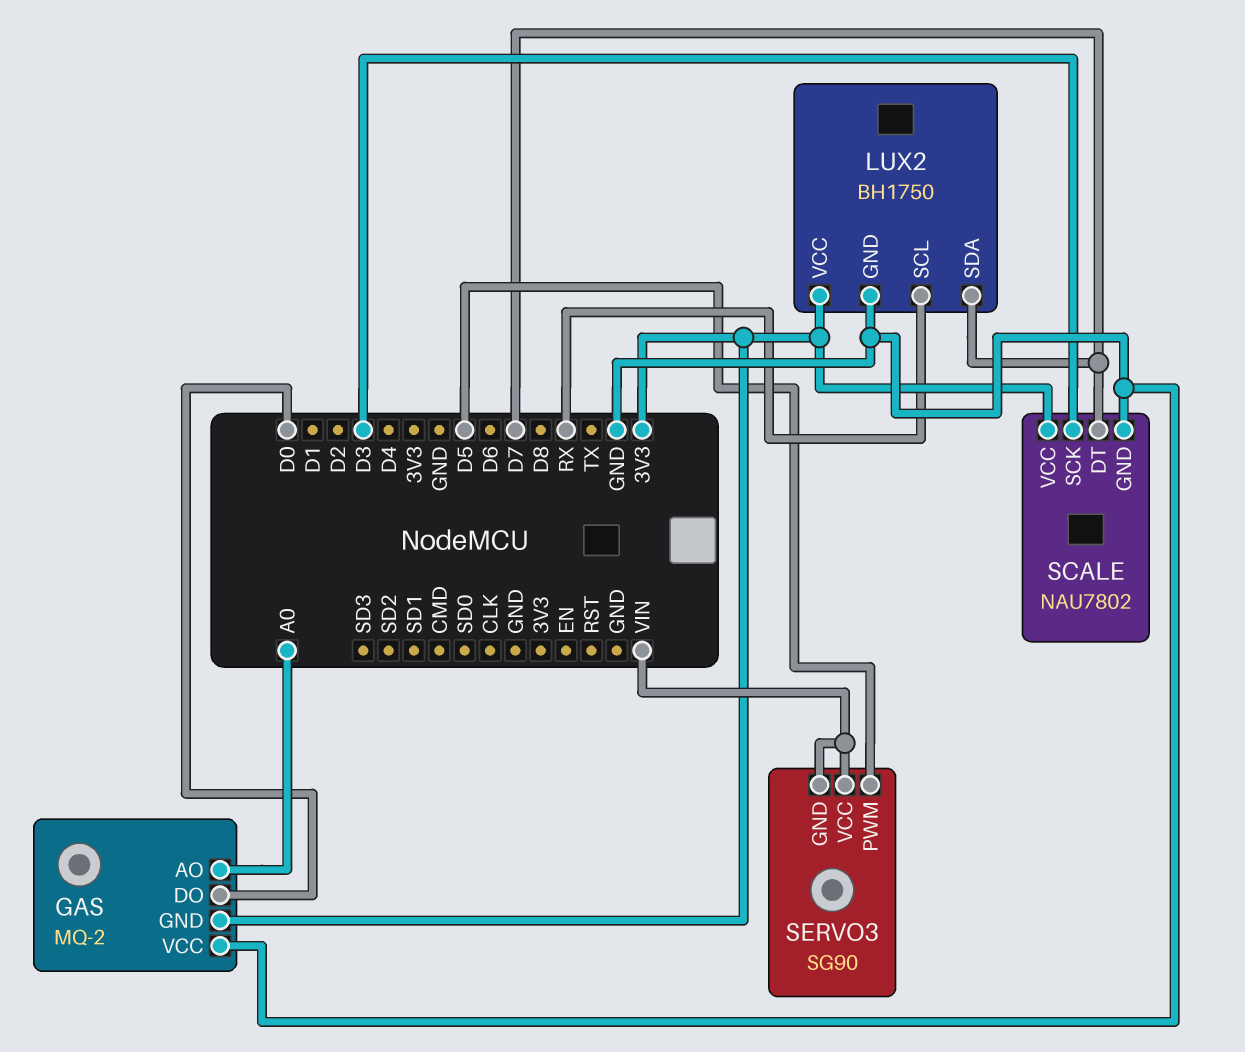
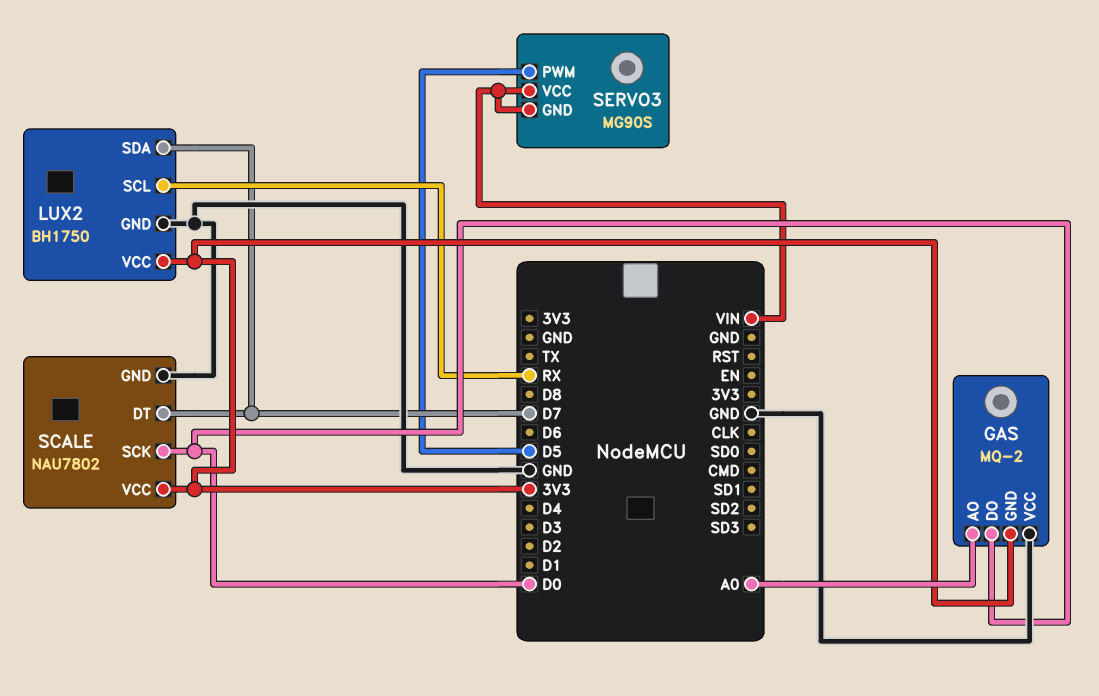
SCALE pin SCK: D3 -> D0
SERVO3: SG90 -> MG90S

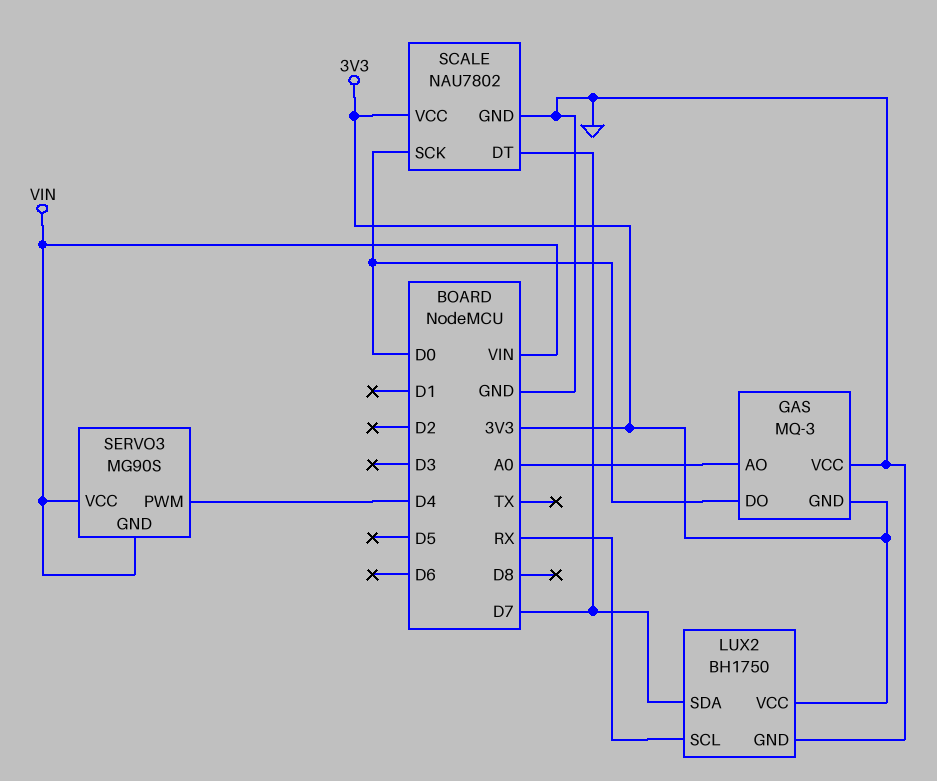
GAS: MQ-2 -> MQ-3
SERVO3 pin PWM: D5 -> D4

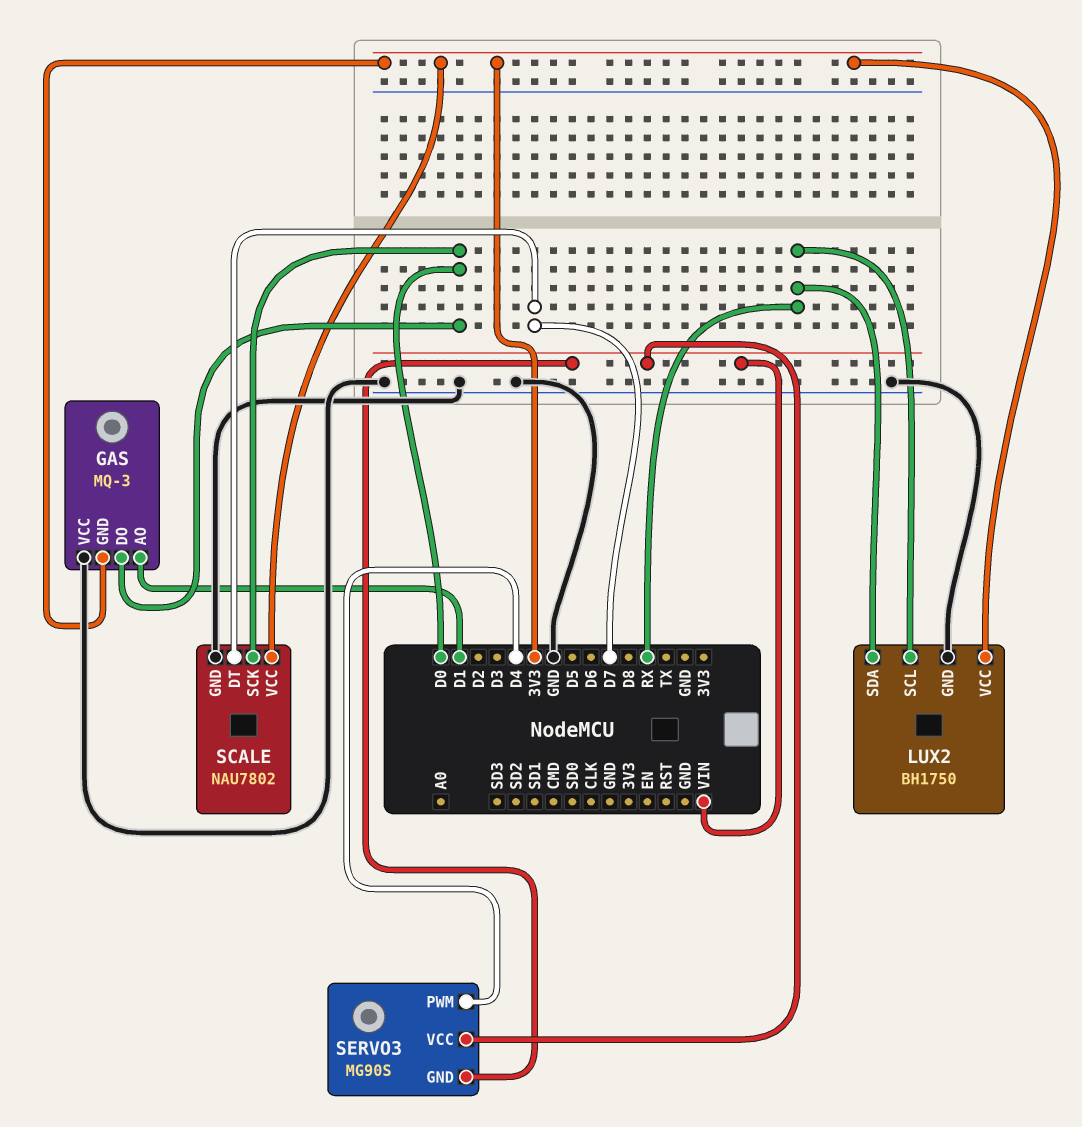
GAS pin AO: A0 -> D1
LUX2 pin SDA: D7 -> RX

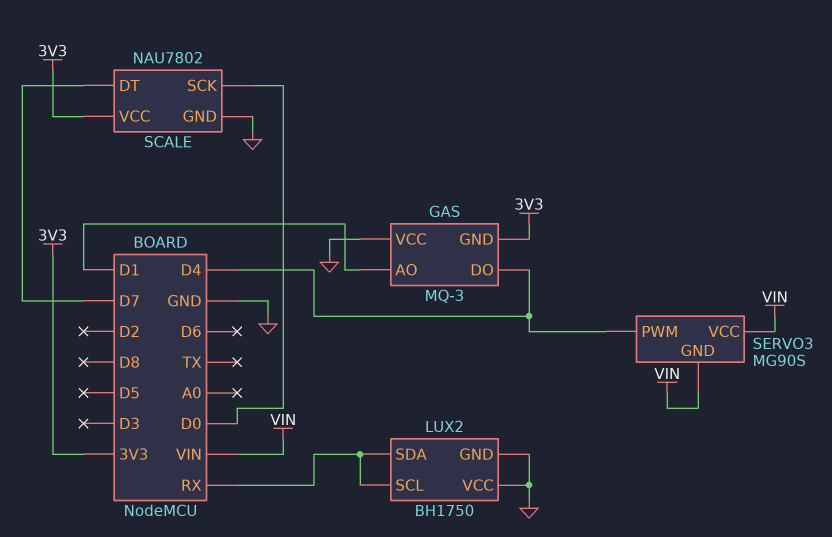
GAS pin DO: D0 -> D4
LUX2 pin VCC: 3V3 -> GND

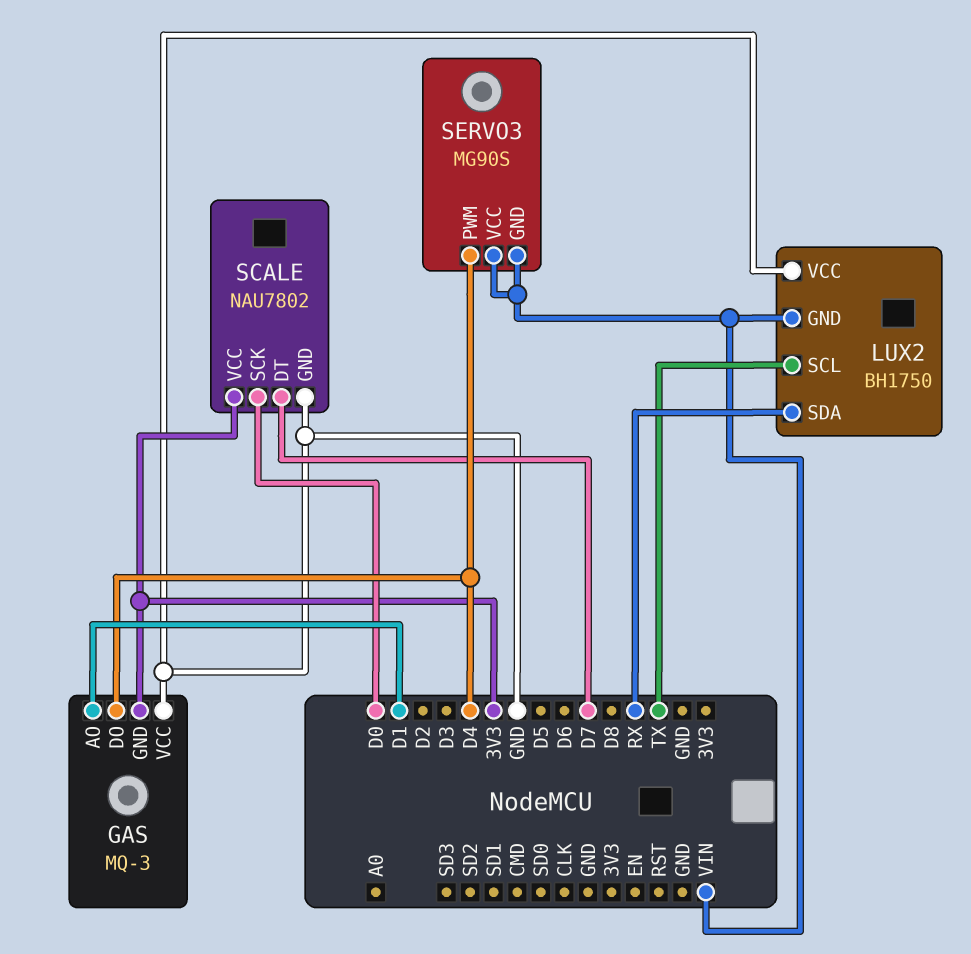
LUX2 pin GND: GND -> VIN
LUX2 pin SCL: RX -> TX

